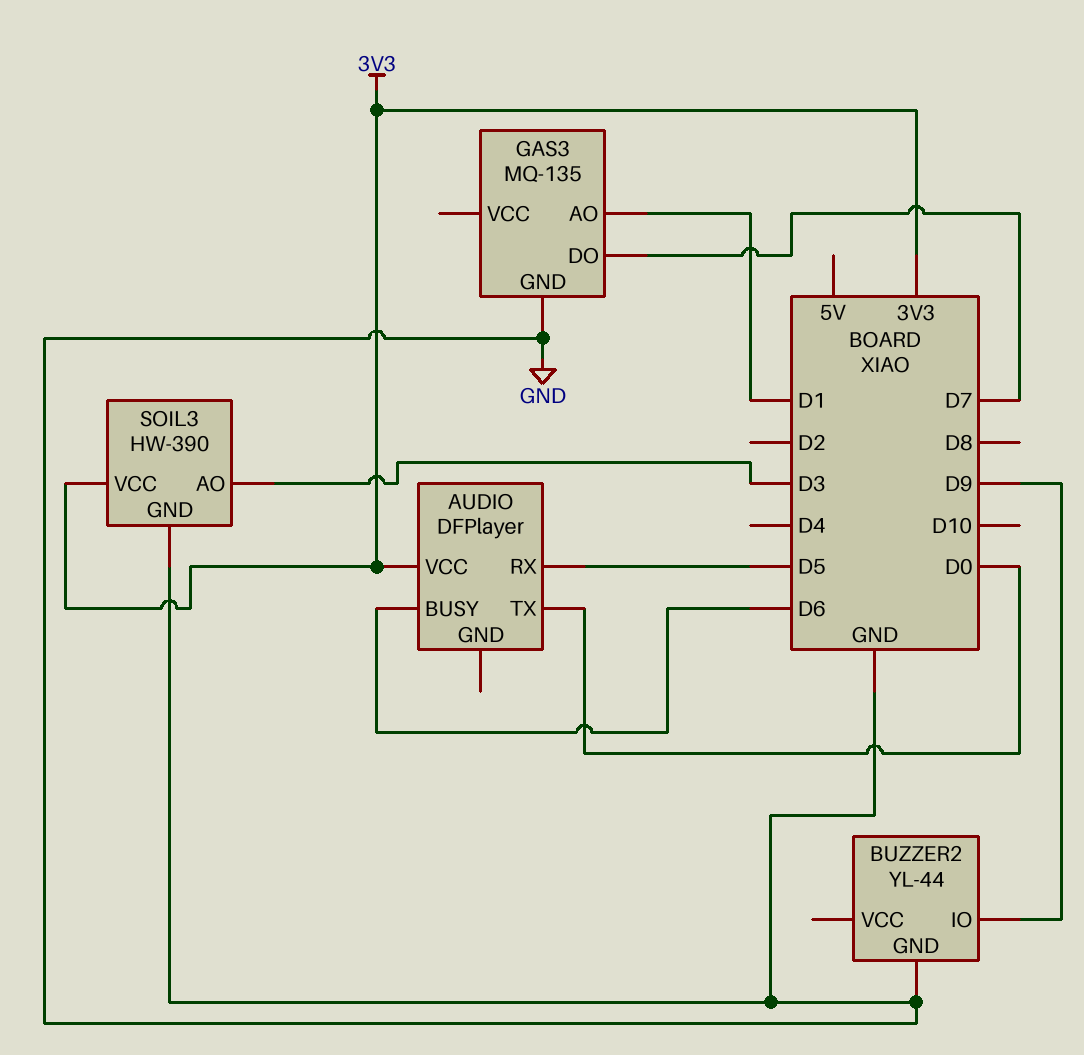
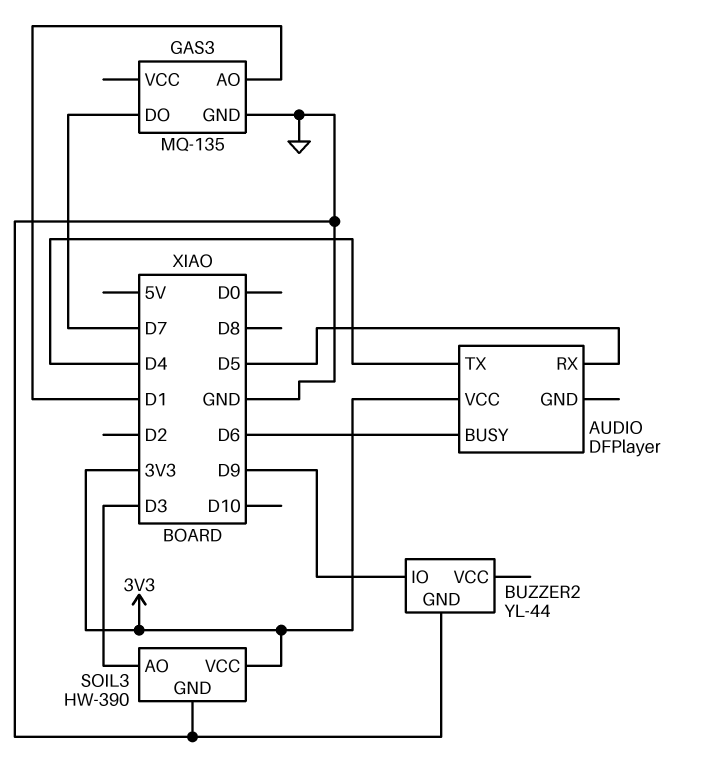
AUDIO pin TX: D0 -> D4

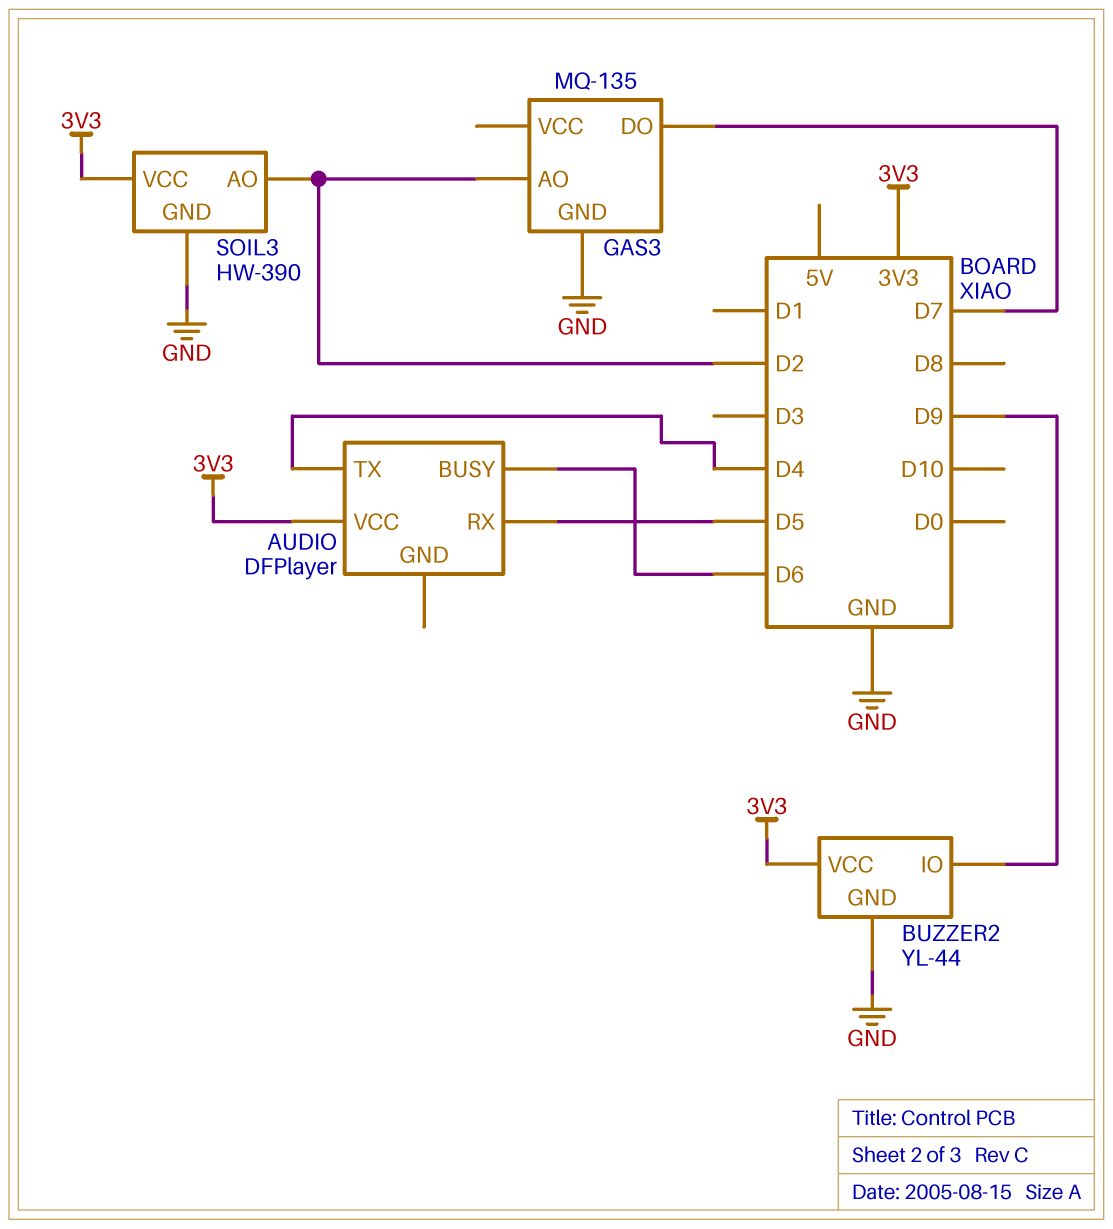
BUZZER2 pin VCC: none -> 3V3
GAS3 pin AO: D1 -> D2
SOIL3 pin AO: D3 -> D2

